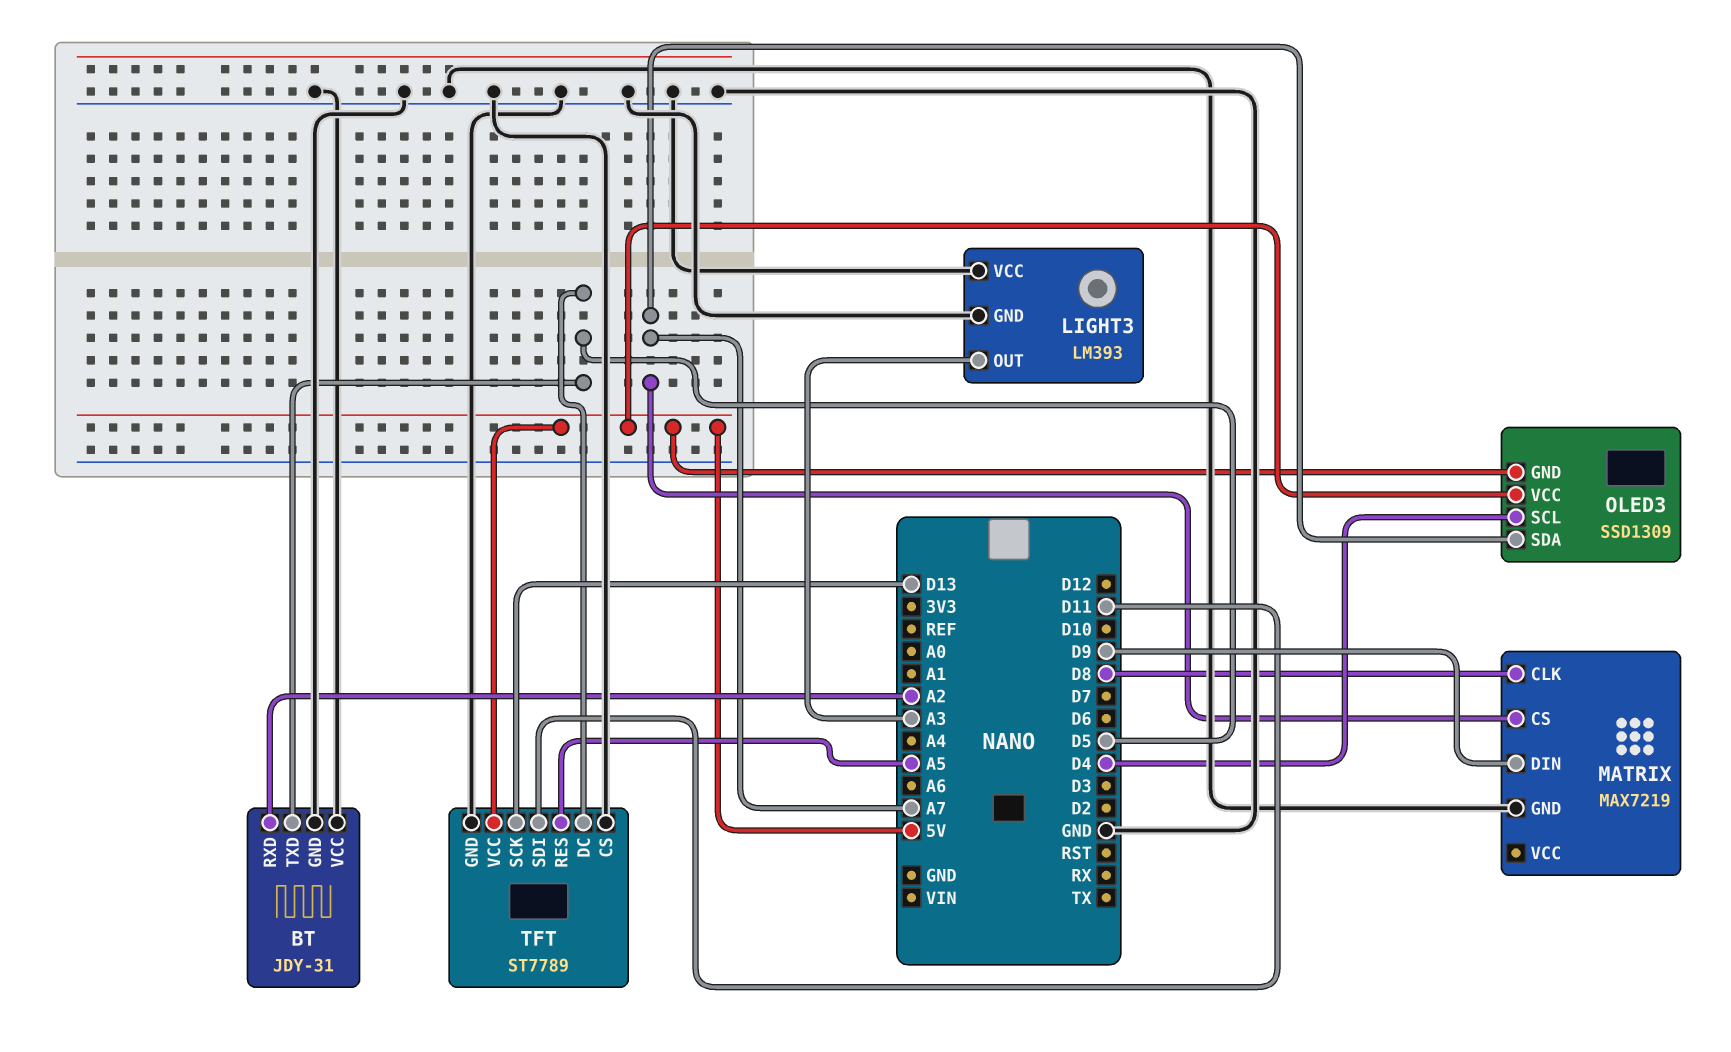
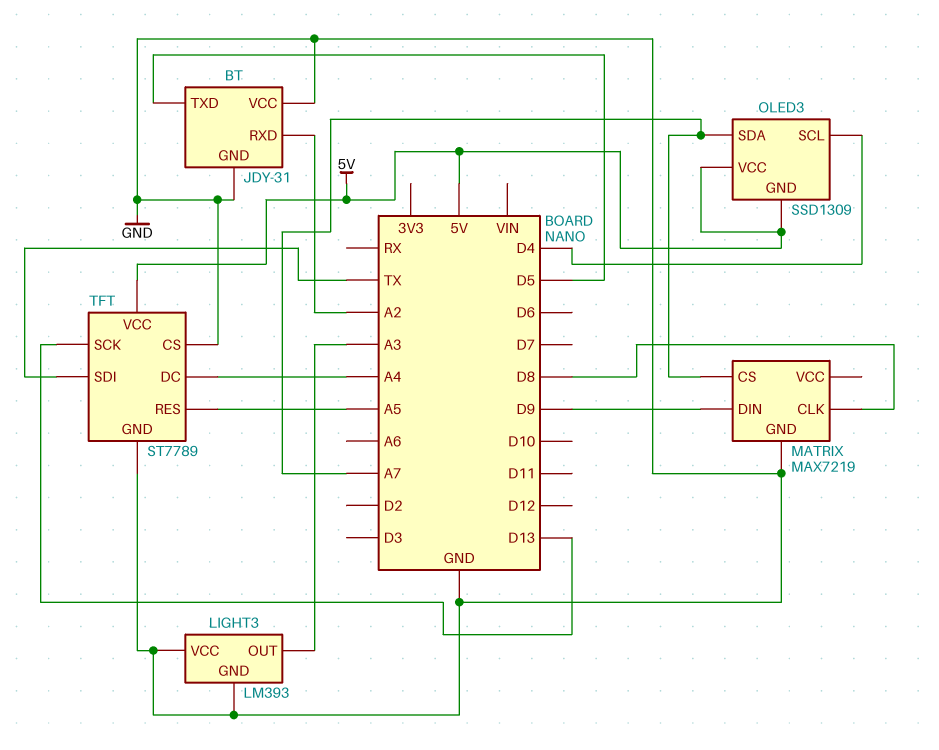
TFT pin DC: D5 -> A4
TFT pin SDI: D11 -> TX

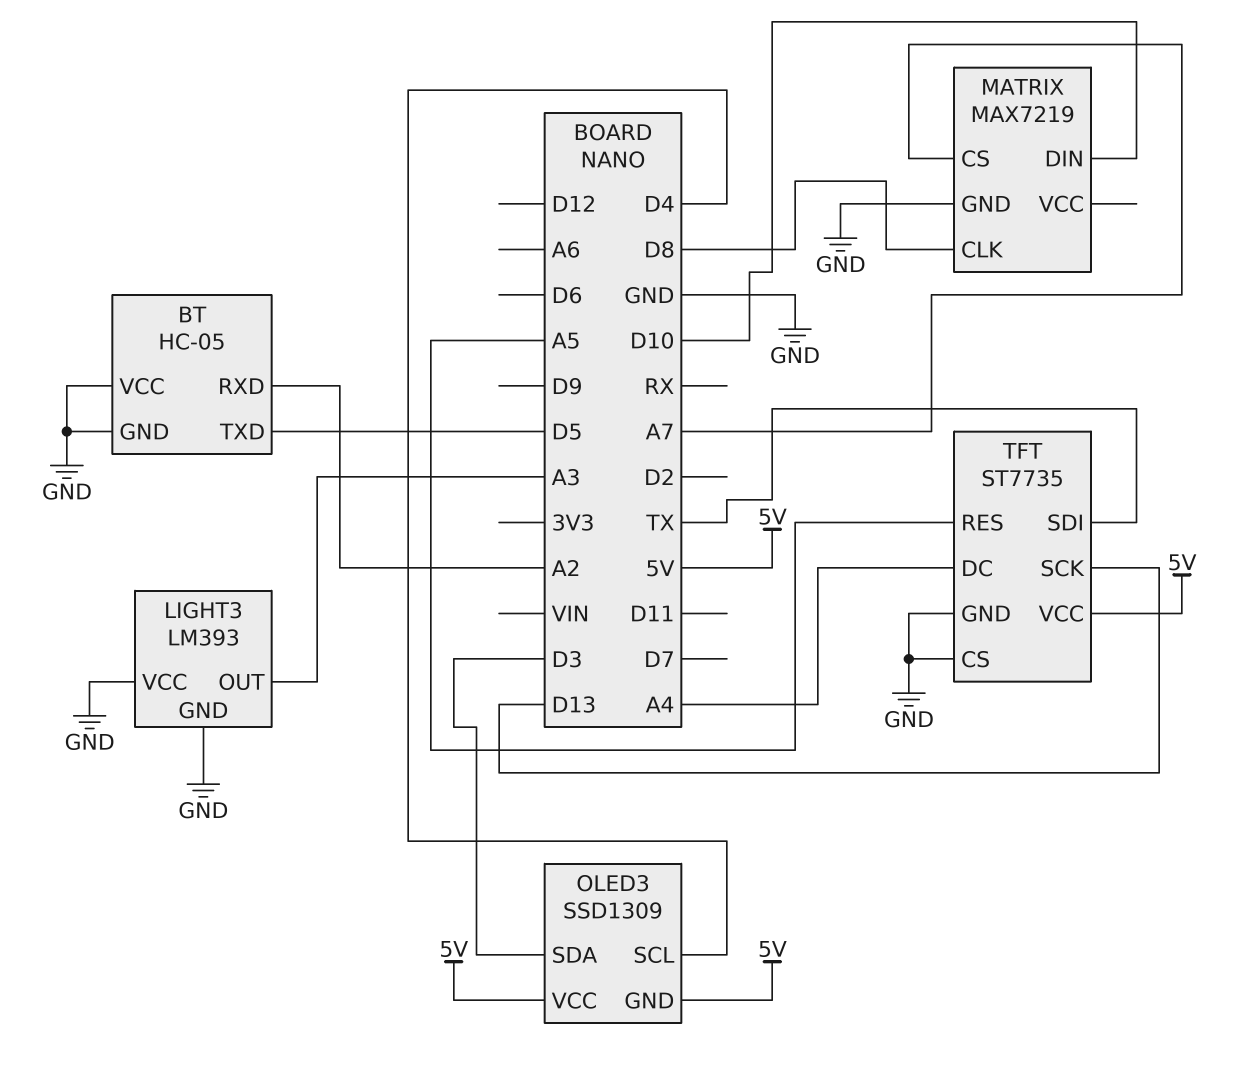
BT: JDY-31 -> HC-05
MATRIX pin DIN: D9 -> D10
OLED3 pin SDA: A7 -> D3
TFT: ST7789 -> ST7735

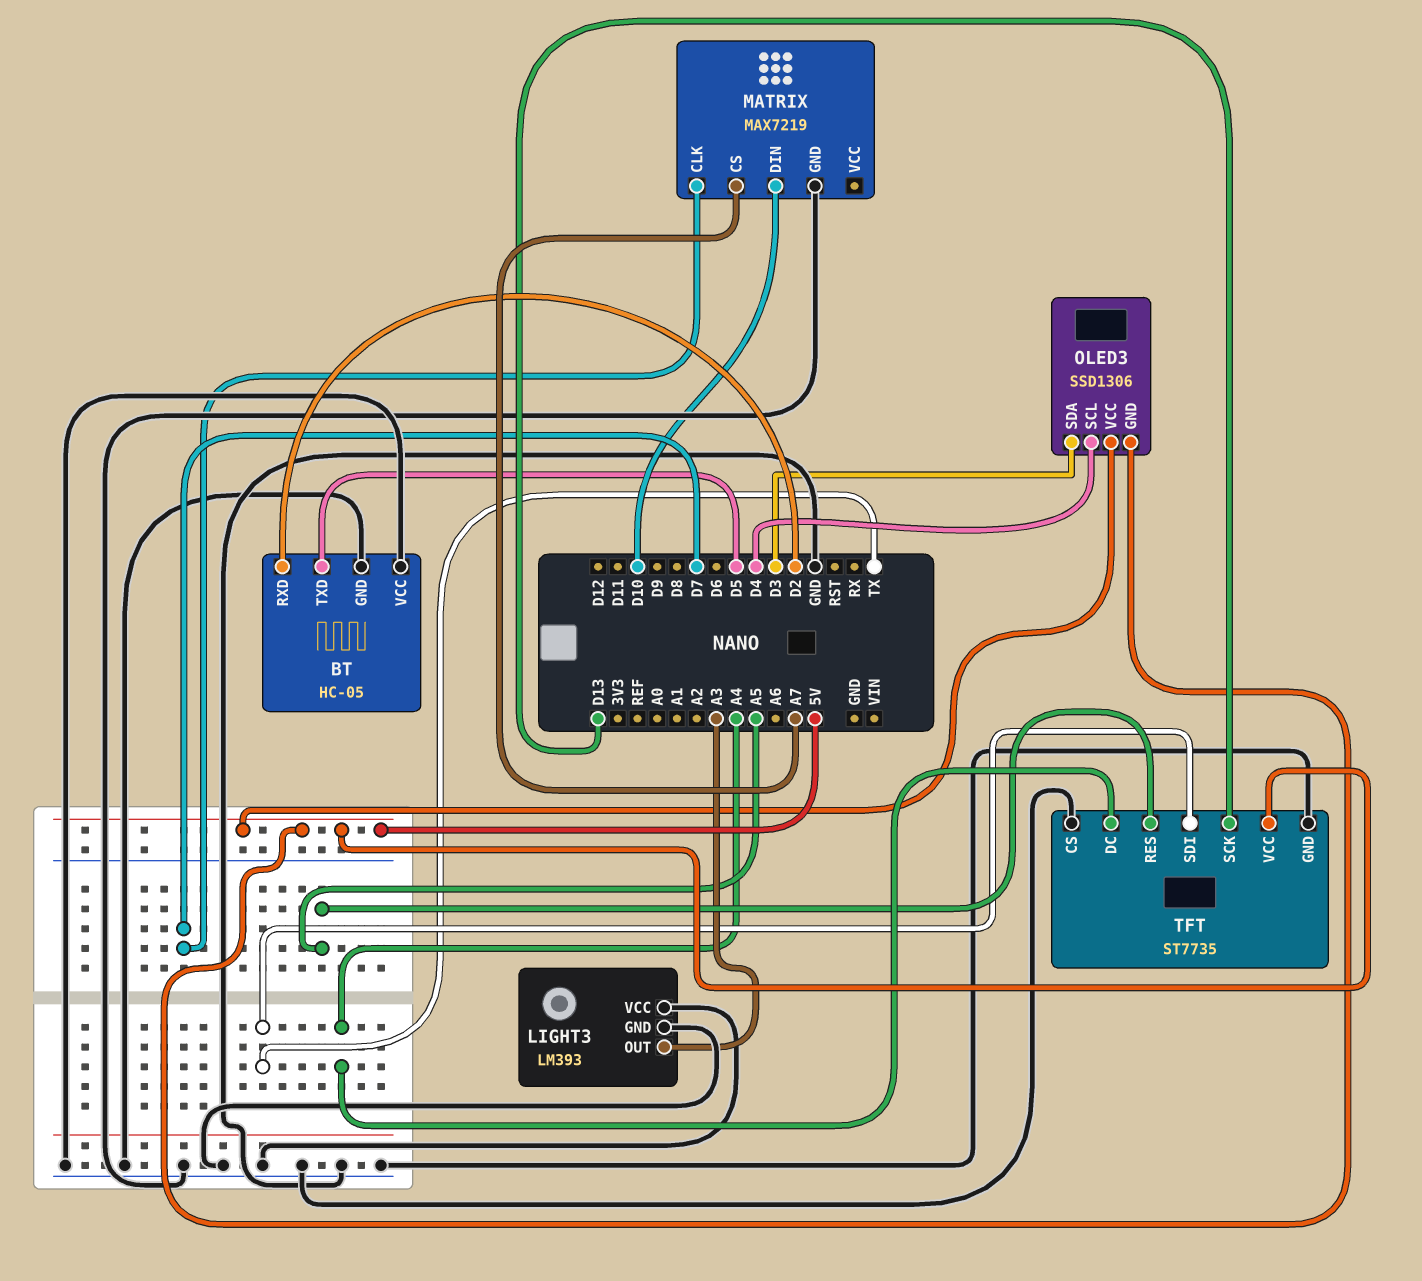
BT pin RXD: A2 -> D2
MATRIX pin CLK: D8 -> D7
OLED3: SSD1309 -> SSD1306

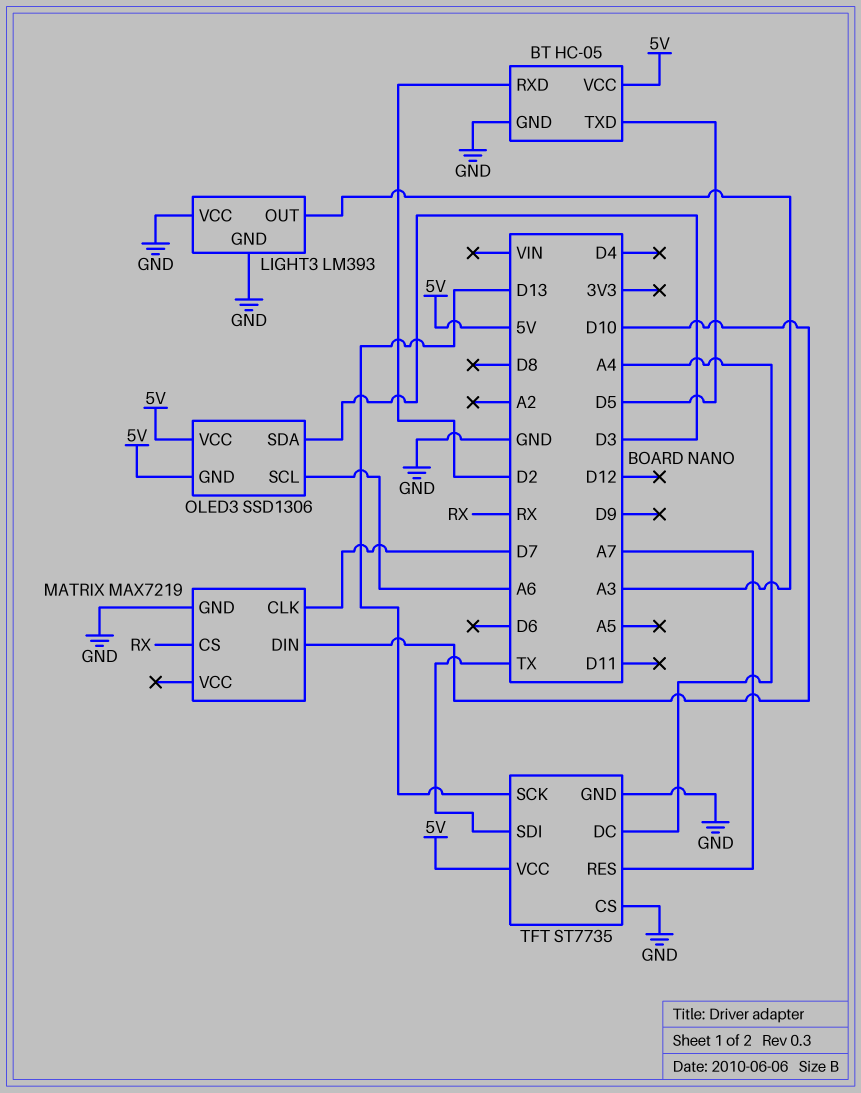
BT pin VCC: GND -> 5V
MATRIX pin CS: A7 -> RX
OLED3 pin SCL: D4 -> A6
TFT pin RES: A5 -> A7

